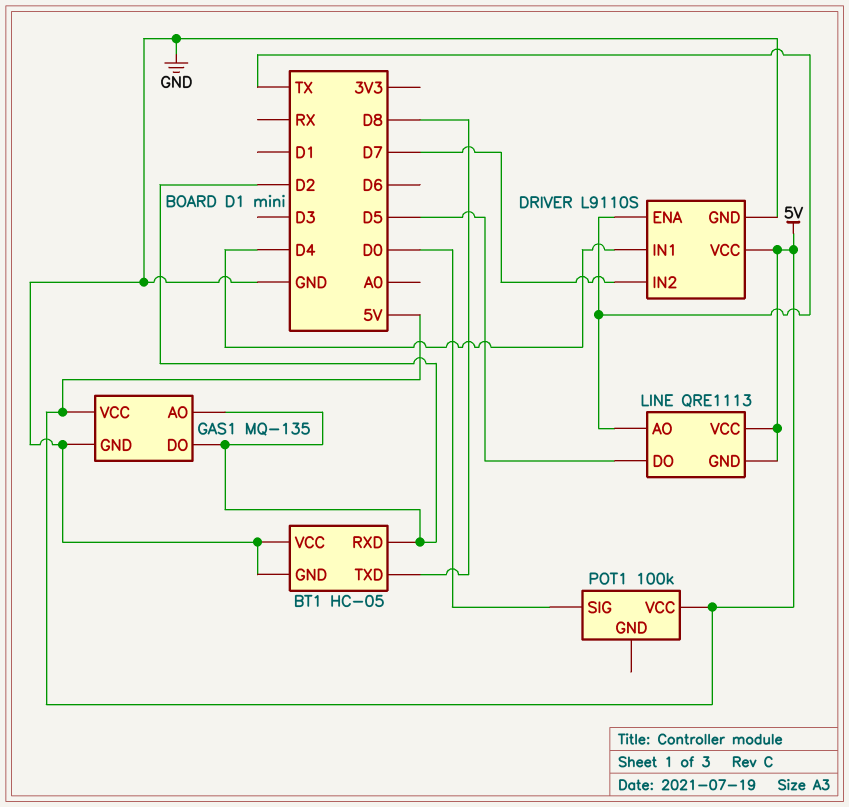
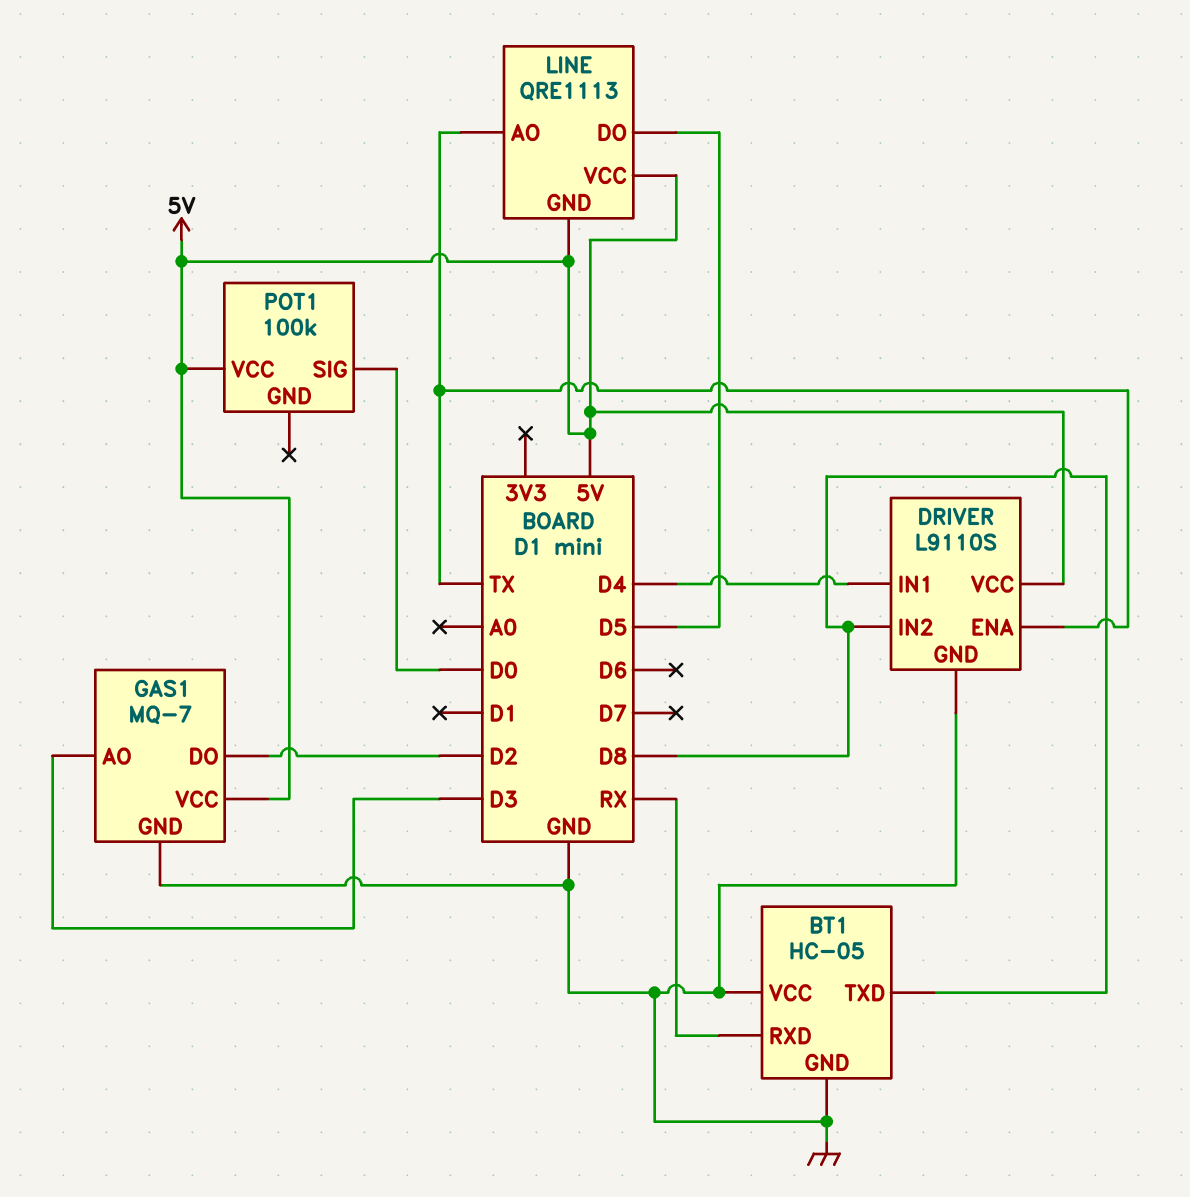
BT1 pin RXD: D2 -> RX
DRIVER pin IN2: D7 -> D8
GAS1: MQ-135 -> MQ-7
GAS1 pin AO: D2 -> D3

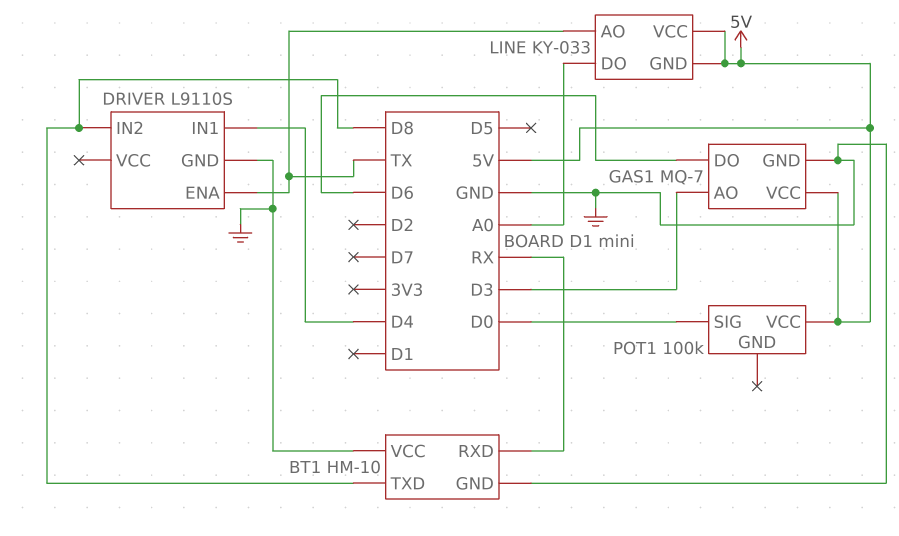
BT1: HC-05 -> HM-10
DRIVER pin VCC: 5V -> none
GAS1 pin DO: D2 -> D6
LINE: QRE1113 -> KY-033
LINE pin DO: D5 -> A0

